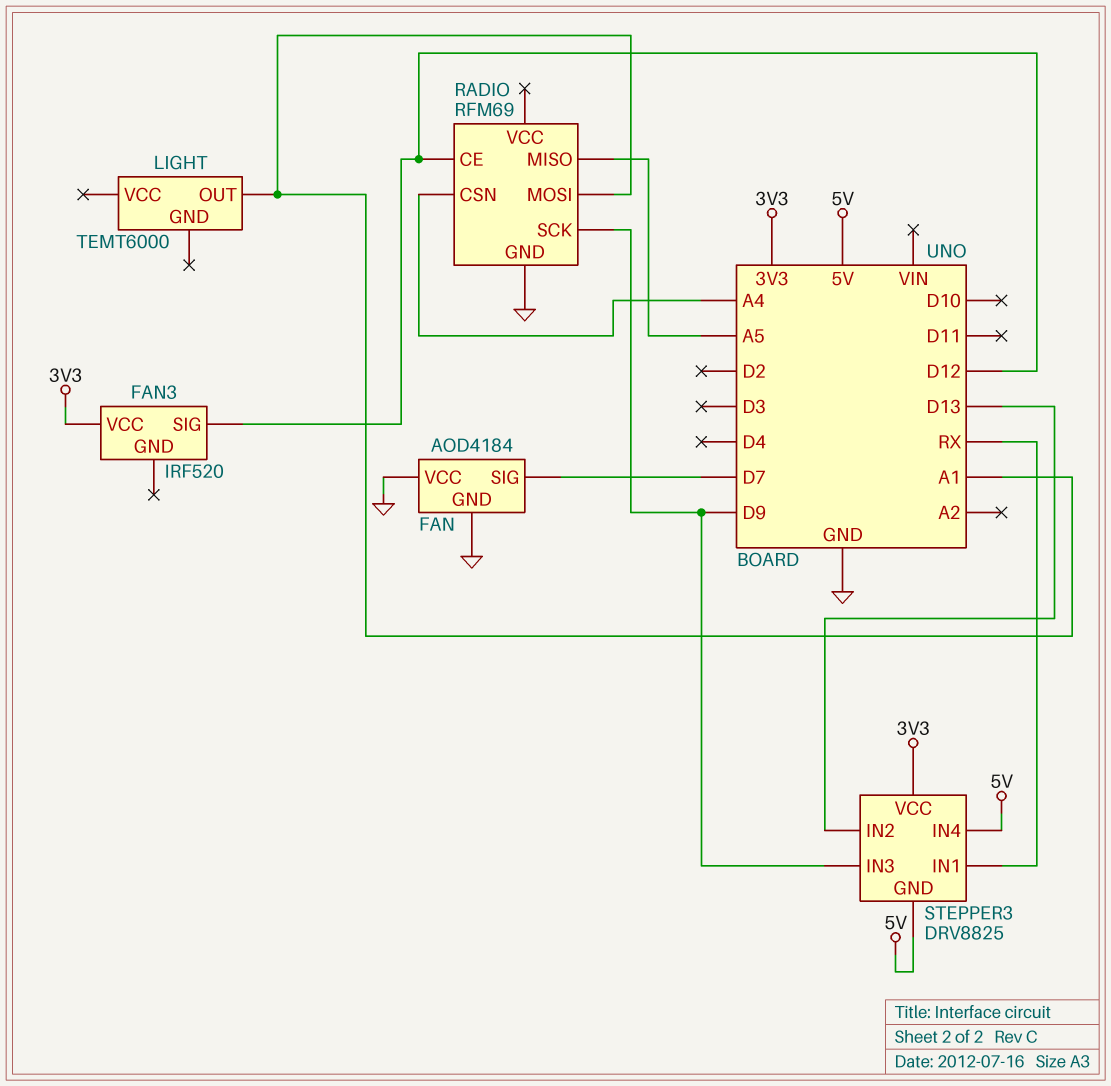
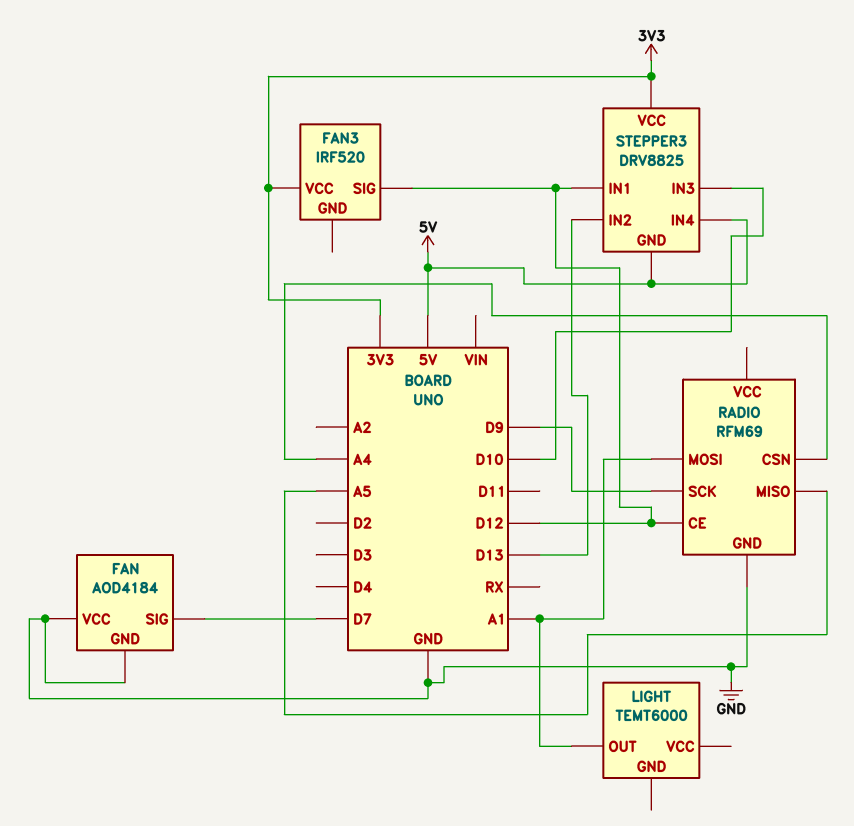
STEPPER3 pin IN1: RX -> D12
STEPPER3 pin IN3: D9 -> D10

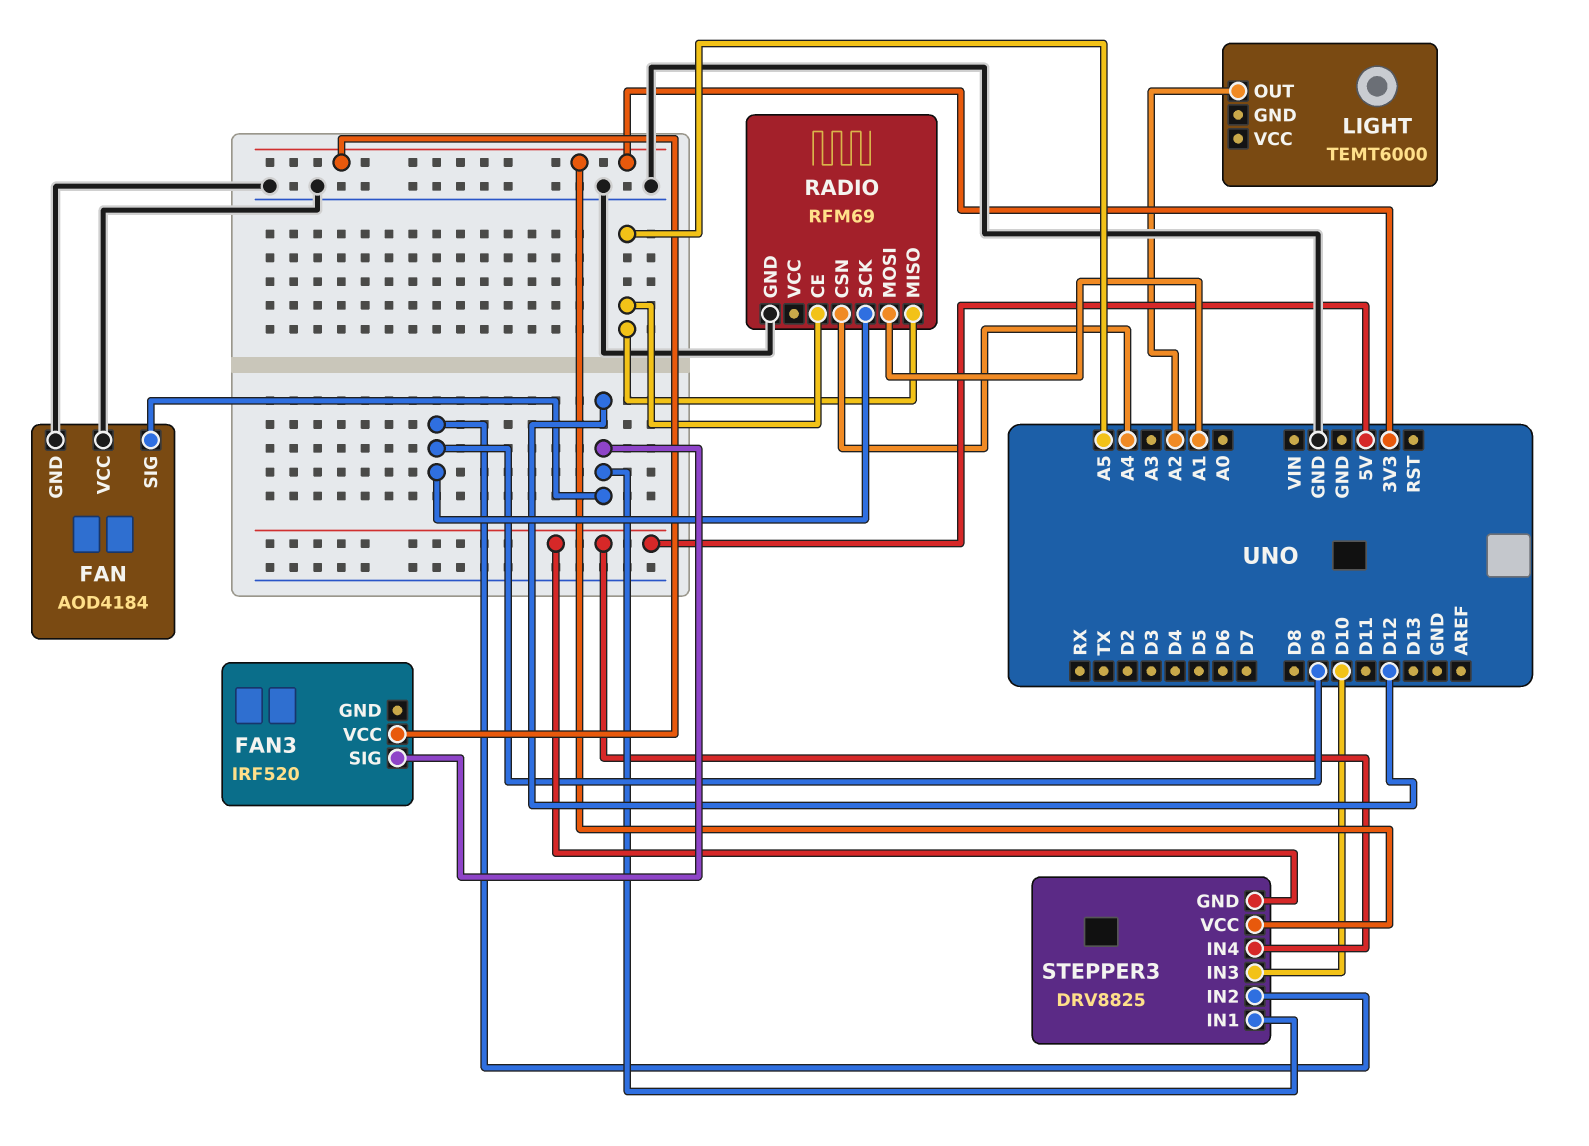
FAN pin SIG: D7 -> D12
LIGHT pin OUT: A1 -> A2
RADIO pin CE: D12 -> A5
STEPPER3 pin IN2: D13 -> D9

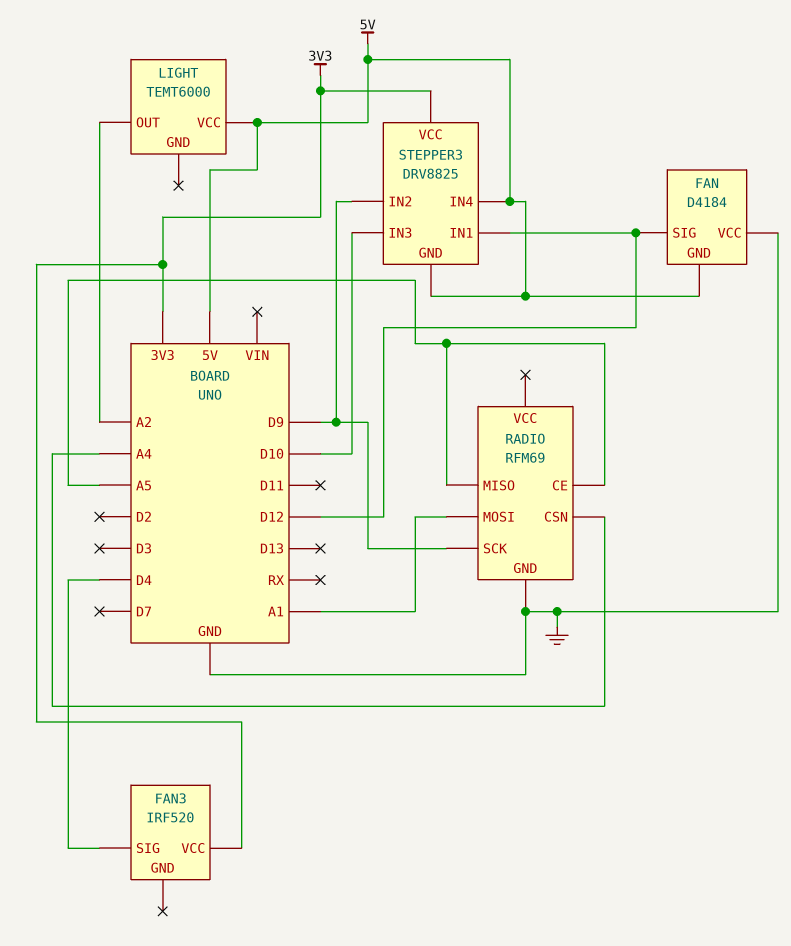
FAN: AOD4184 -> D4184
FAN pin GND: GND -> 5V
FAN3 pin SIG: D12 -> D4
LIGHT pin VCC: none -> 5V

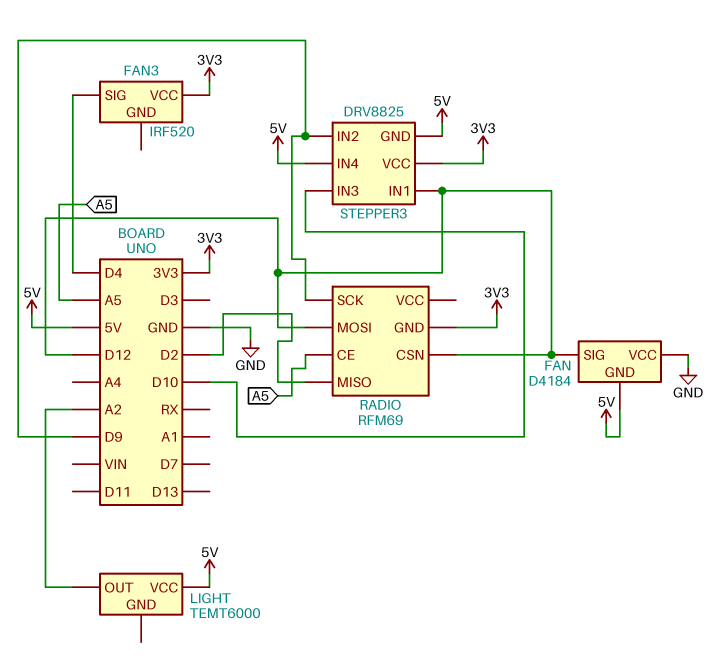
RADIO pin CSN: A4 -> D12
RADIO pin GND: GND -> 3V3
RADIO pin MISO: A5 -> D2
RADIO pin MOSI: A1 -> D12

